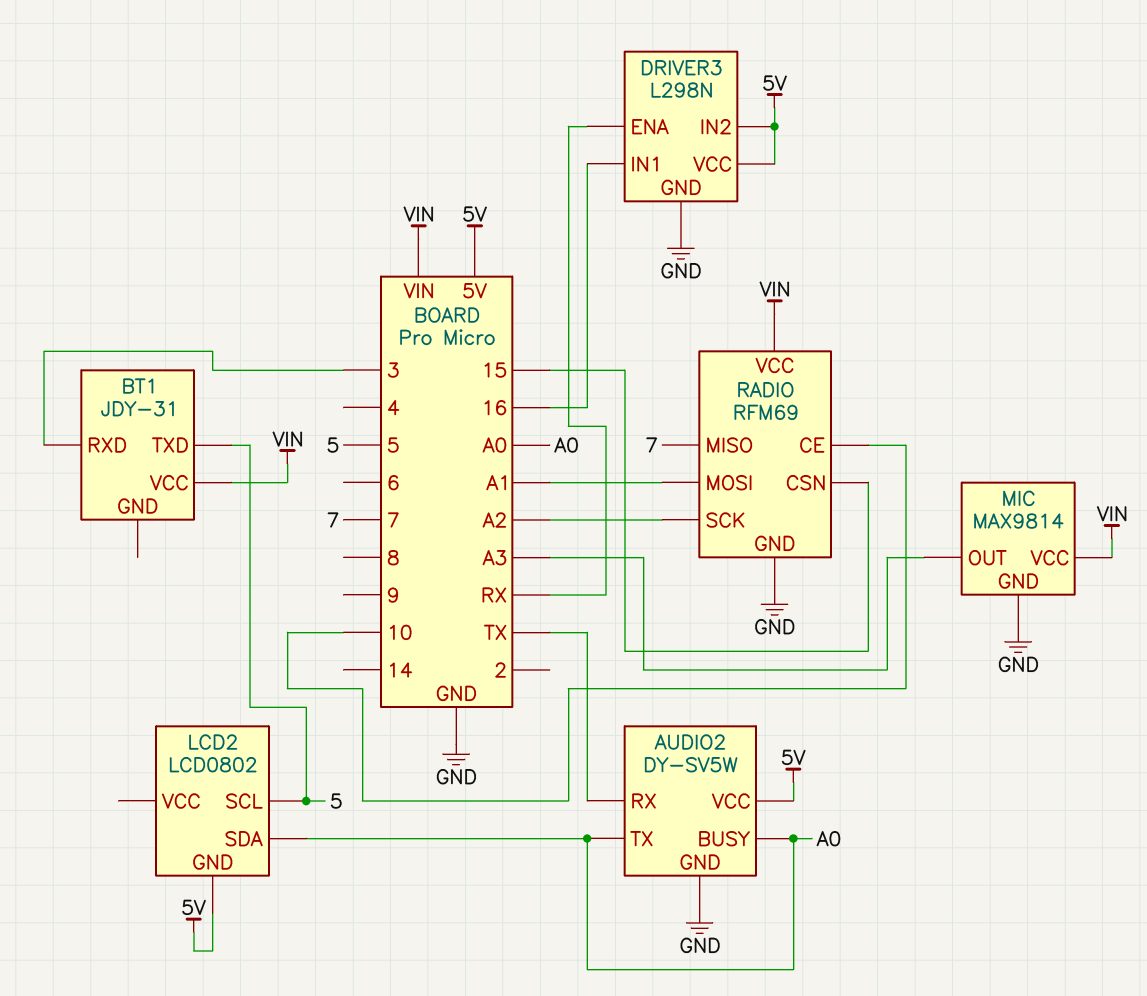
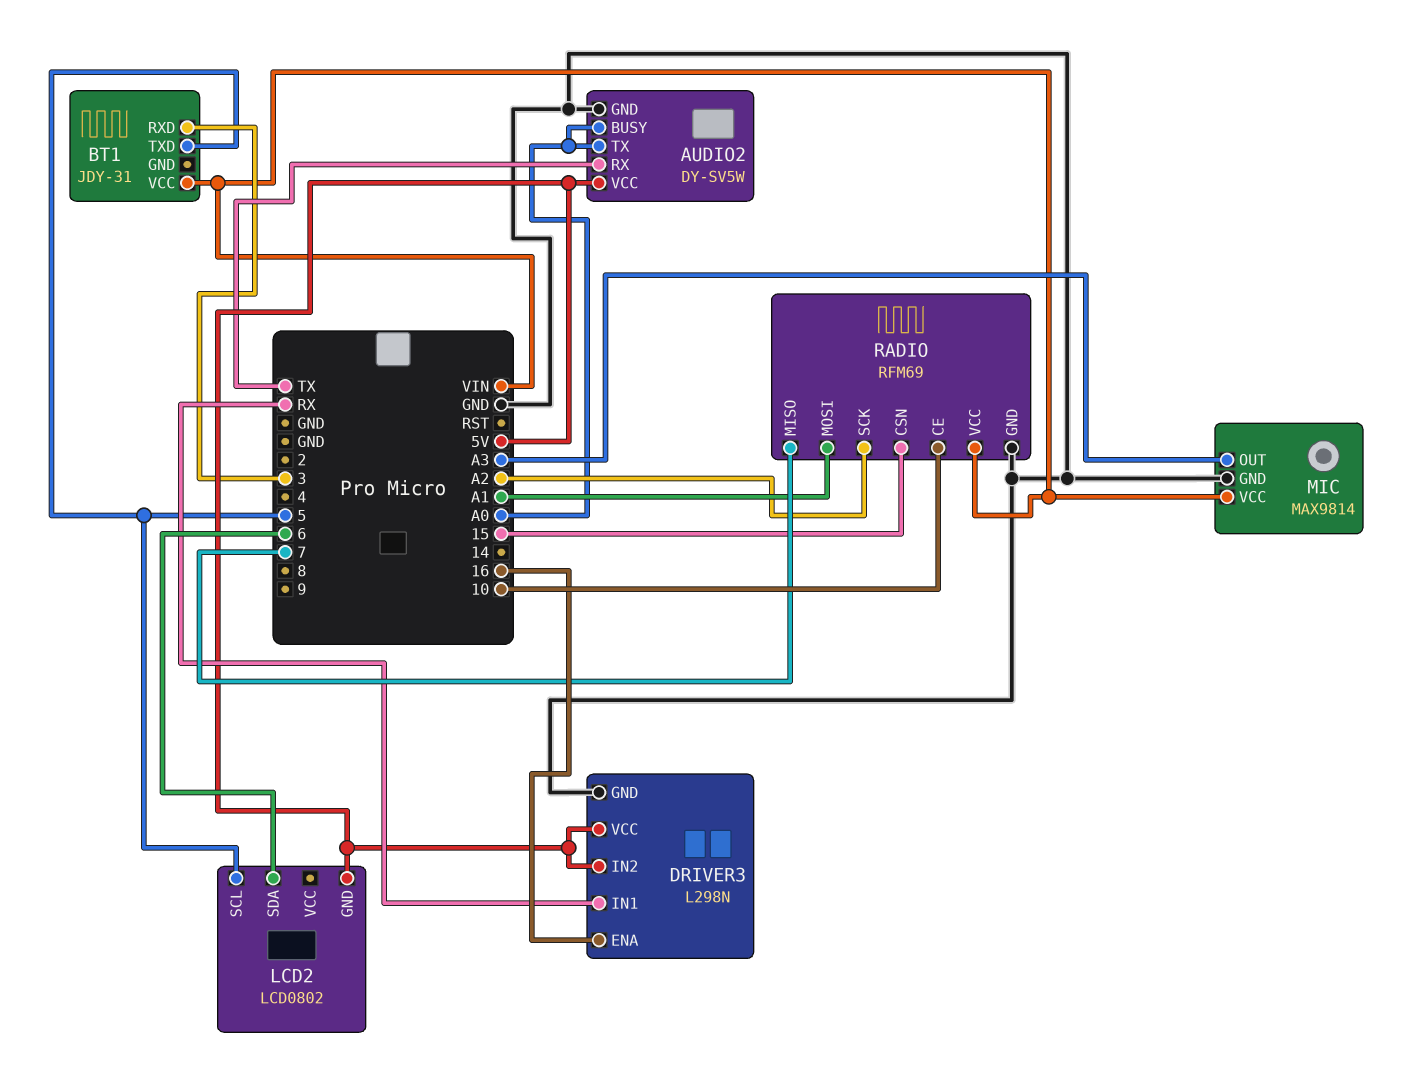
DRIVER3 pin ENA: RX -> 16
DRIVER3 pin IN1: 16 -> RX
LCD2 pin SDA: A0 -> 6

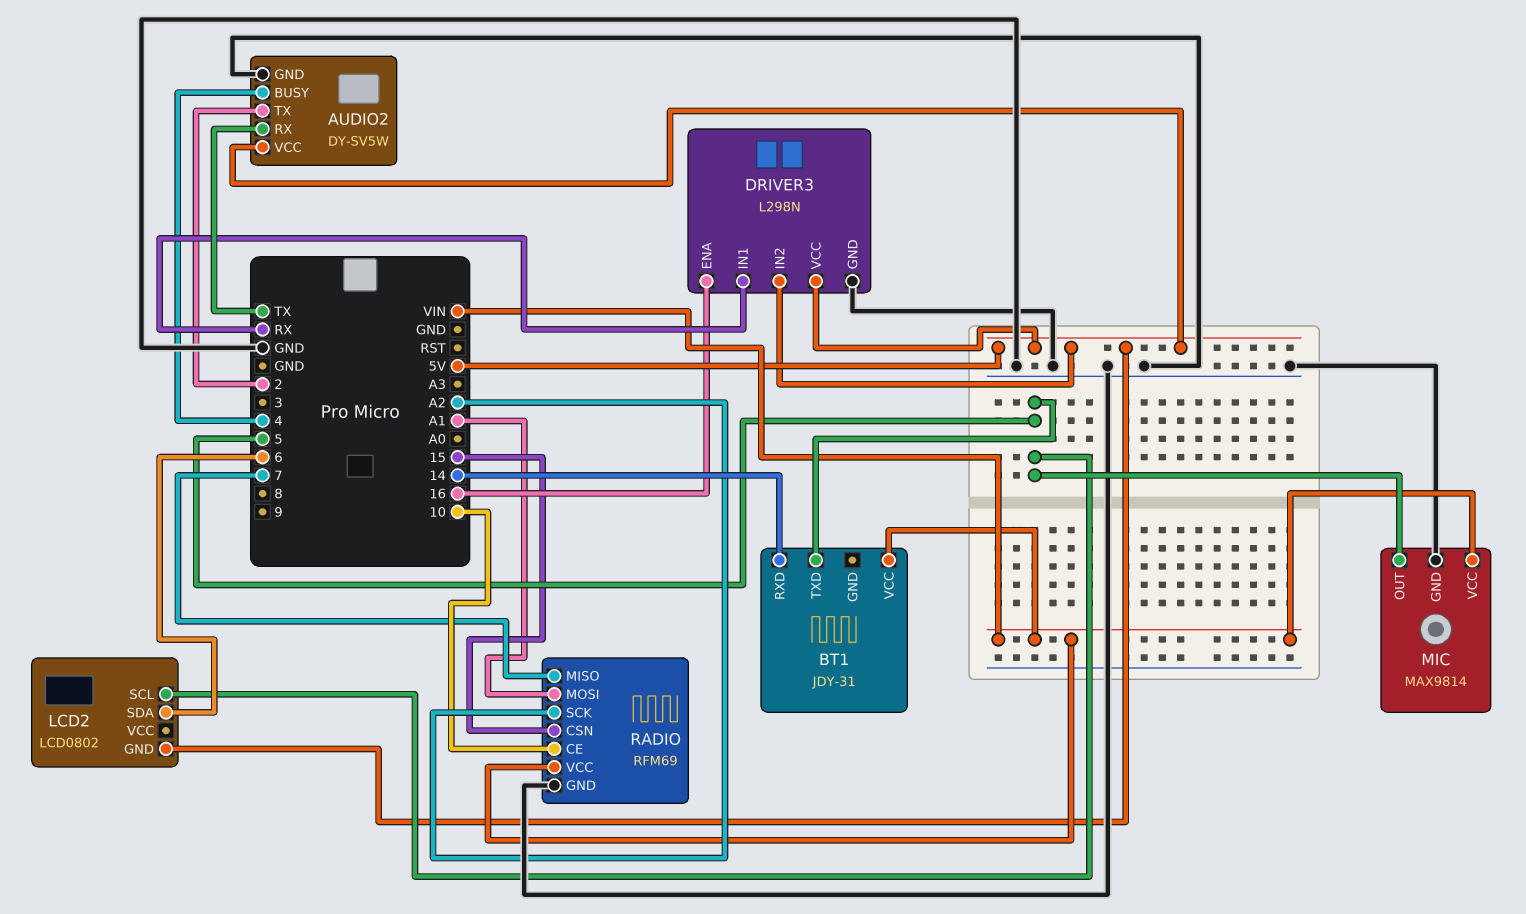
AUDIO2 pin BUSY: A0 -> 4
AUDIO2 pin TX: A0 -> 2
BT1 pin RXD: 3 -> 14
MIC pin OUT: A3 -> 5

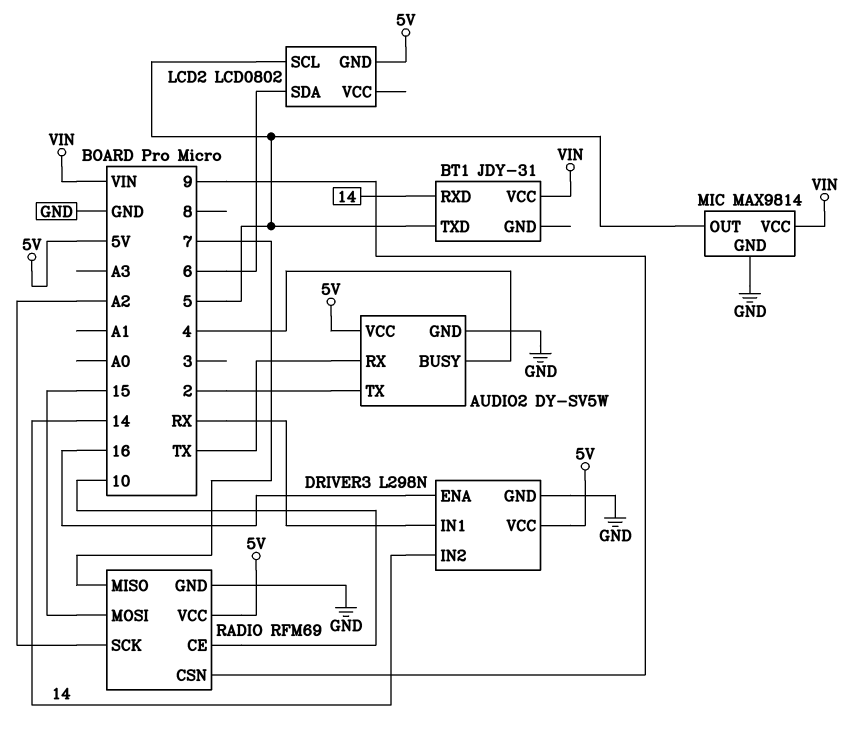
DRIVER3 pin IN2: 5V -> 14
RADIO pin CSN: 15 -> 9
RADIO pin MOSI: A1 -> 15
RADIO pin VCC: VIN -> 5V

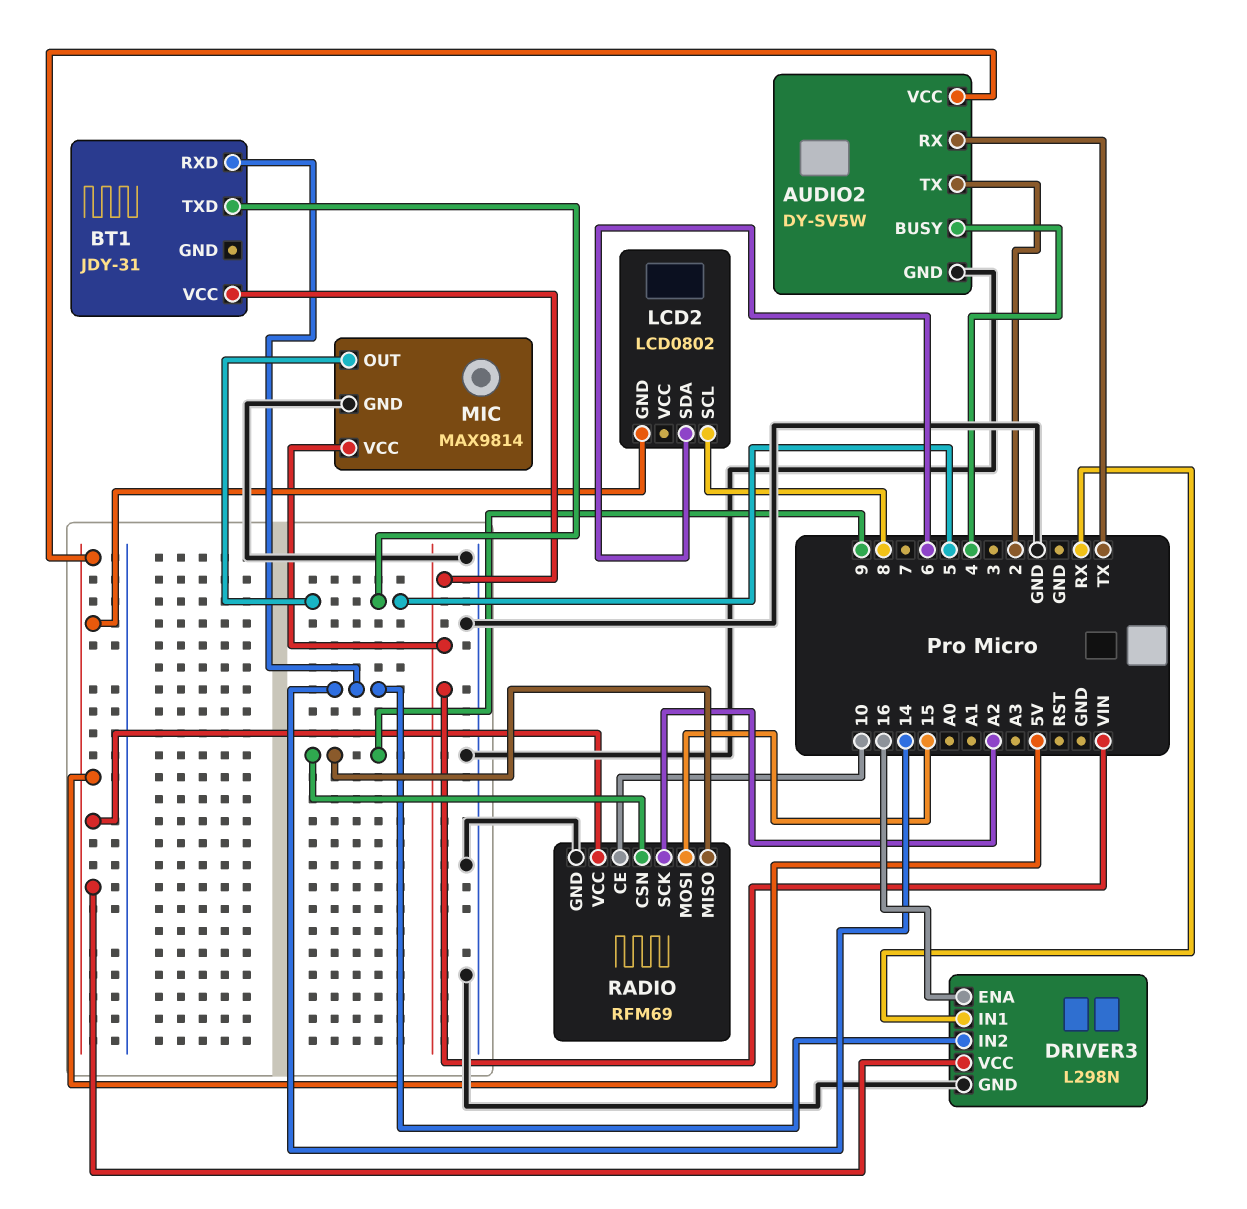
LCD2 pin SCL: 5 -> 8
RADIO pin MISO: 7 -> 9

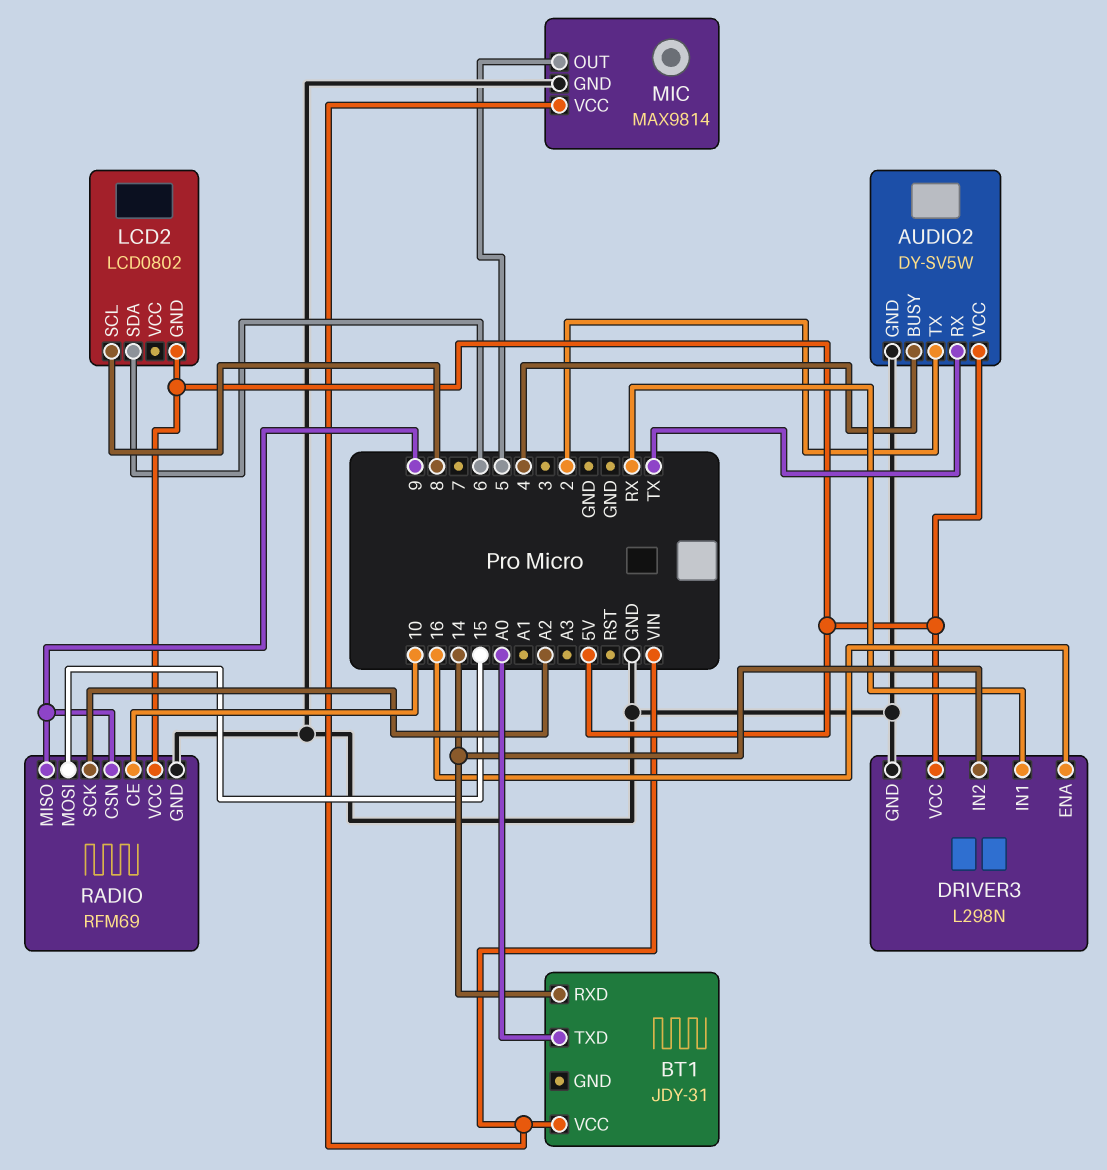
BT1 pin TXD: 5 -> A0

